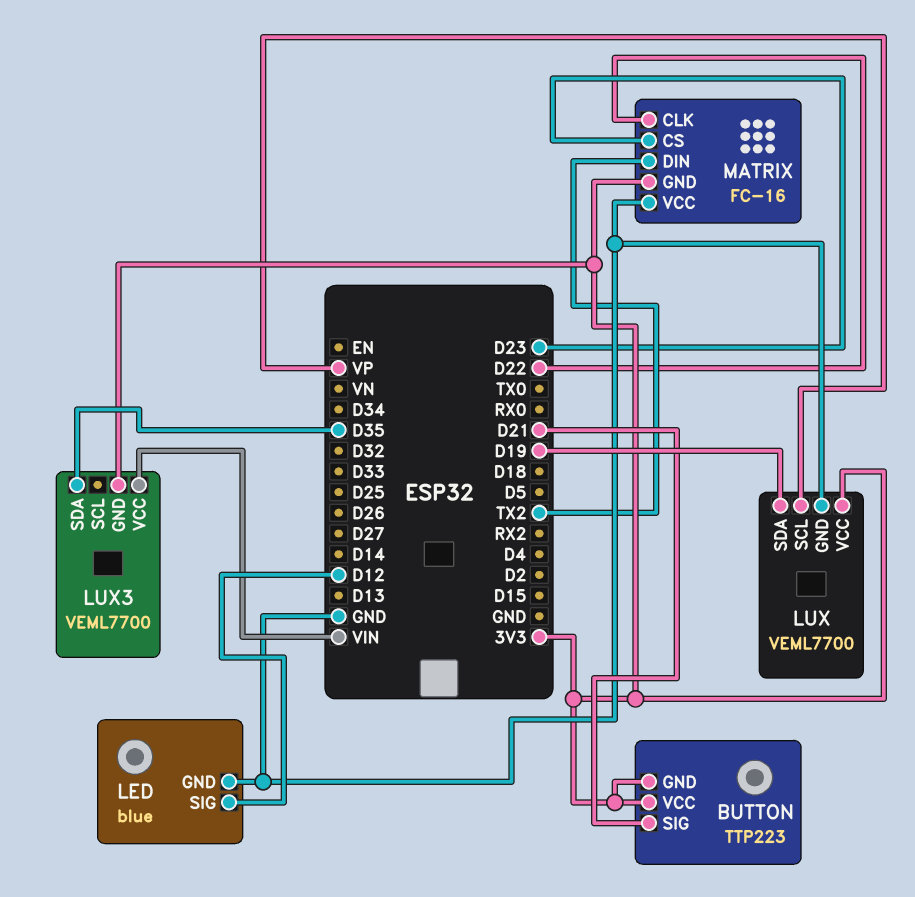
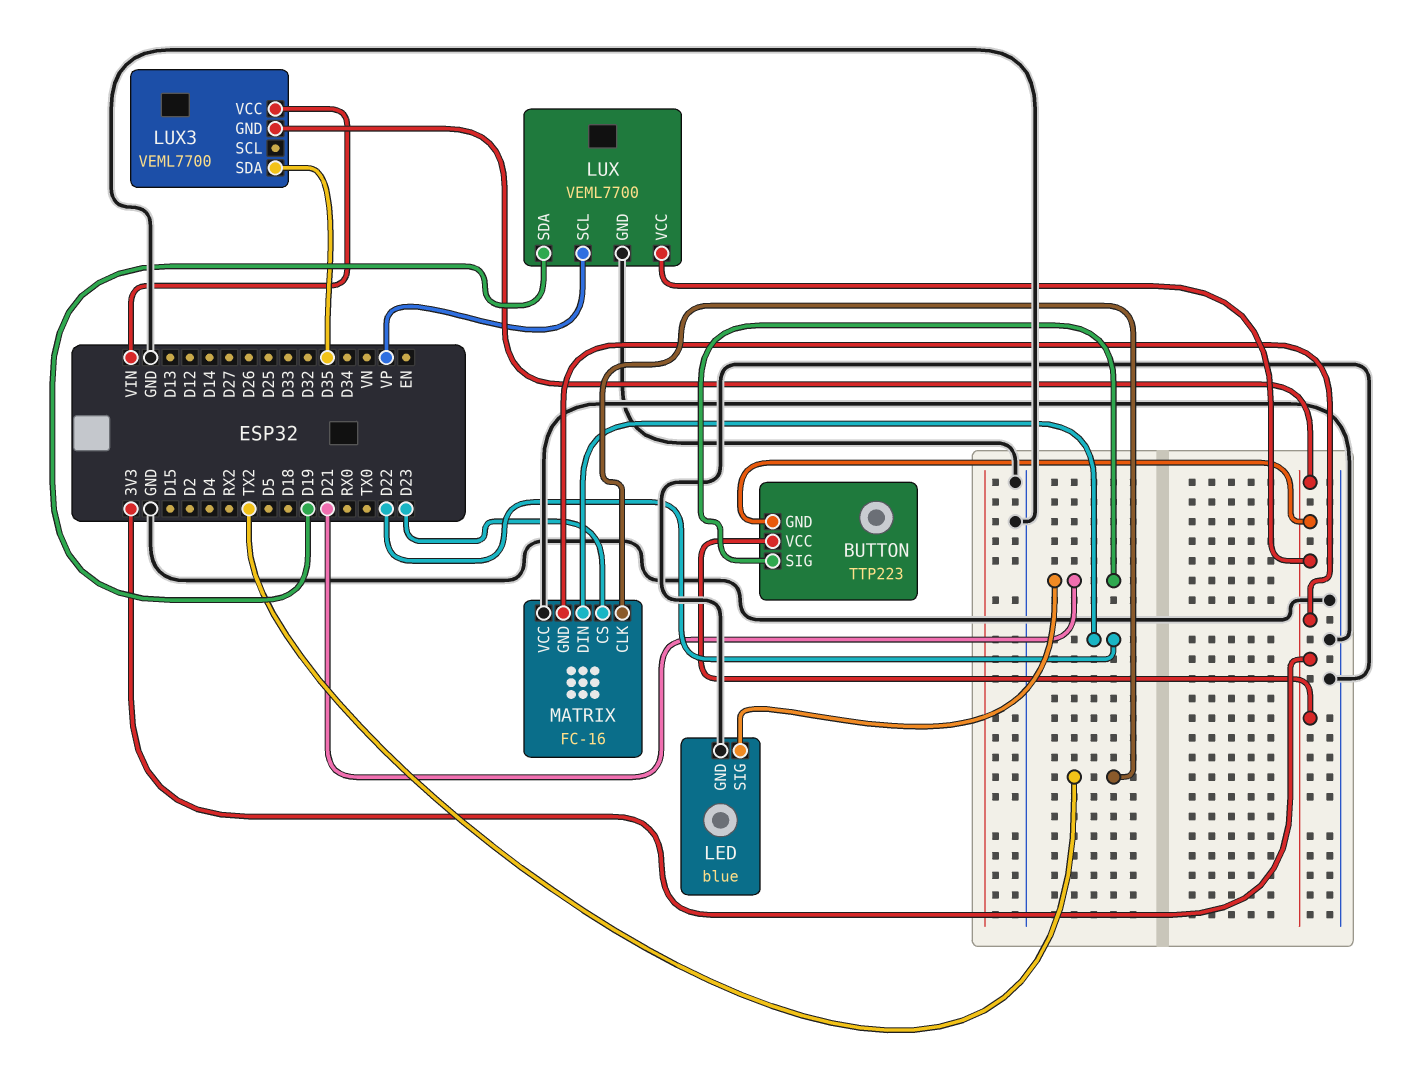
LED pin SIG: D12 -> D21
MATRIX pin CLK: D22 -> TX2
MATRIX pin DIN: TX2 -> D22

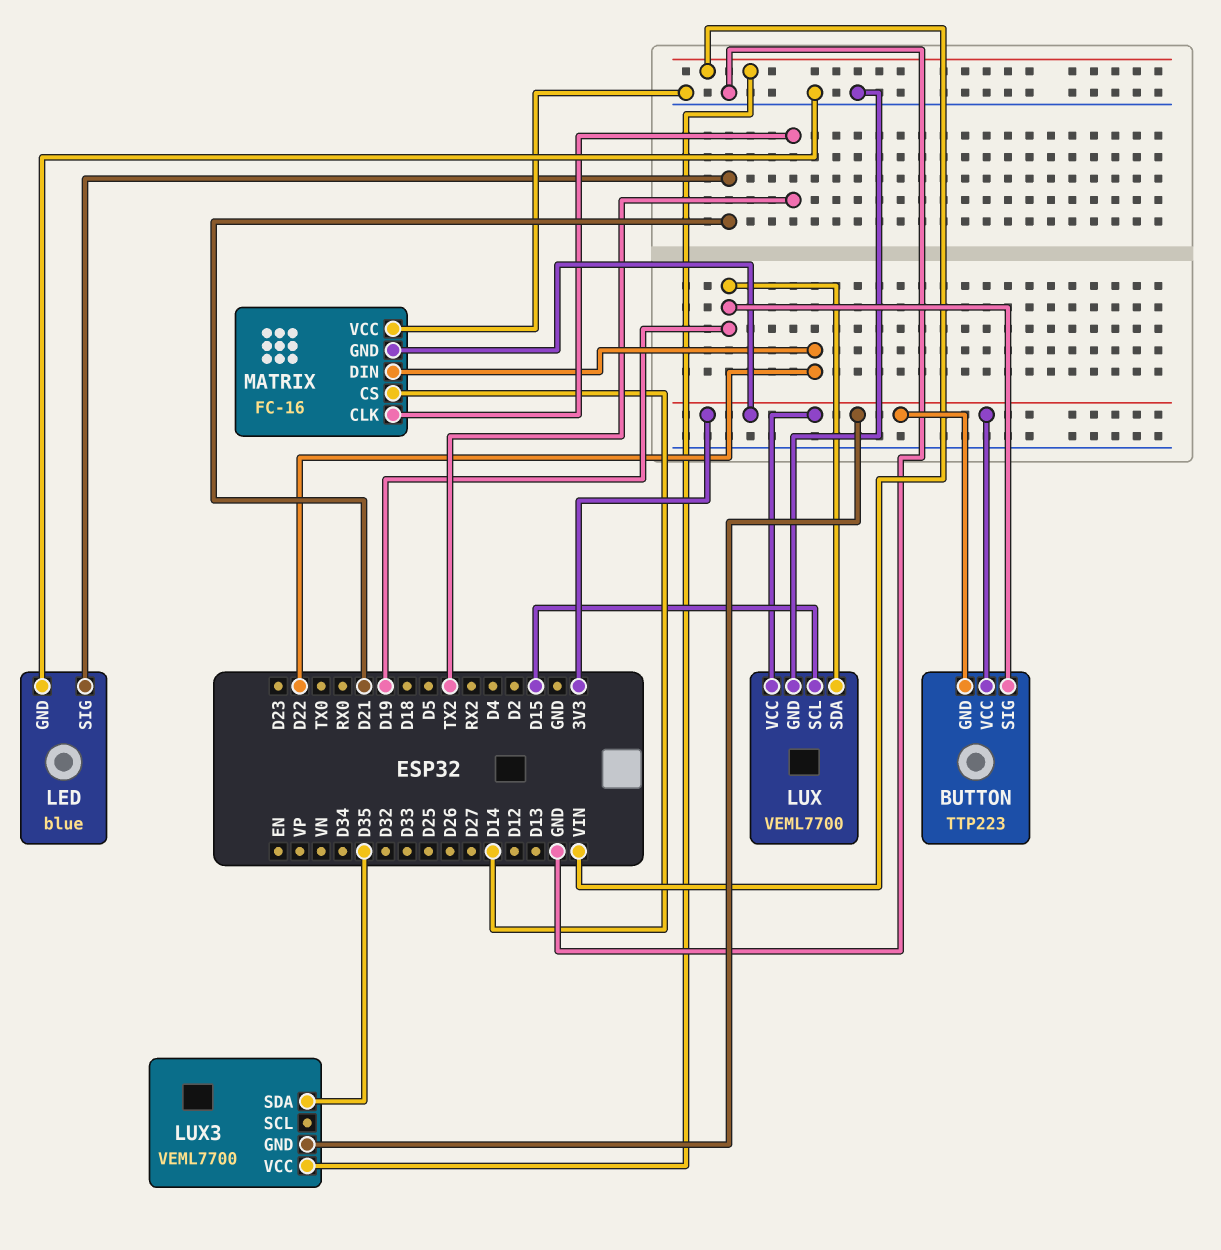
BUTTON pin SIG: D21 -> D19
LUX pin SCL: VP -> D15
MATRIX pin CS: D23 -> D14

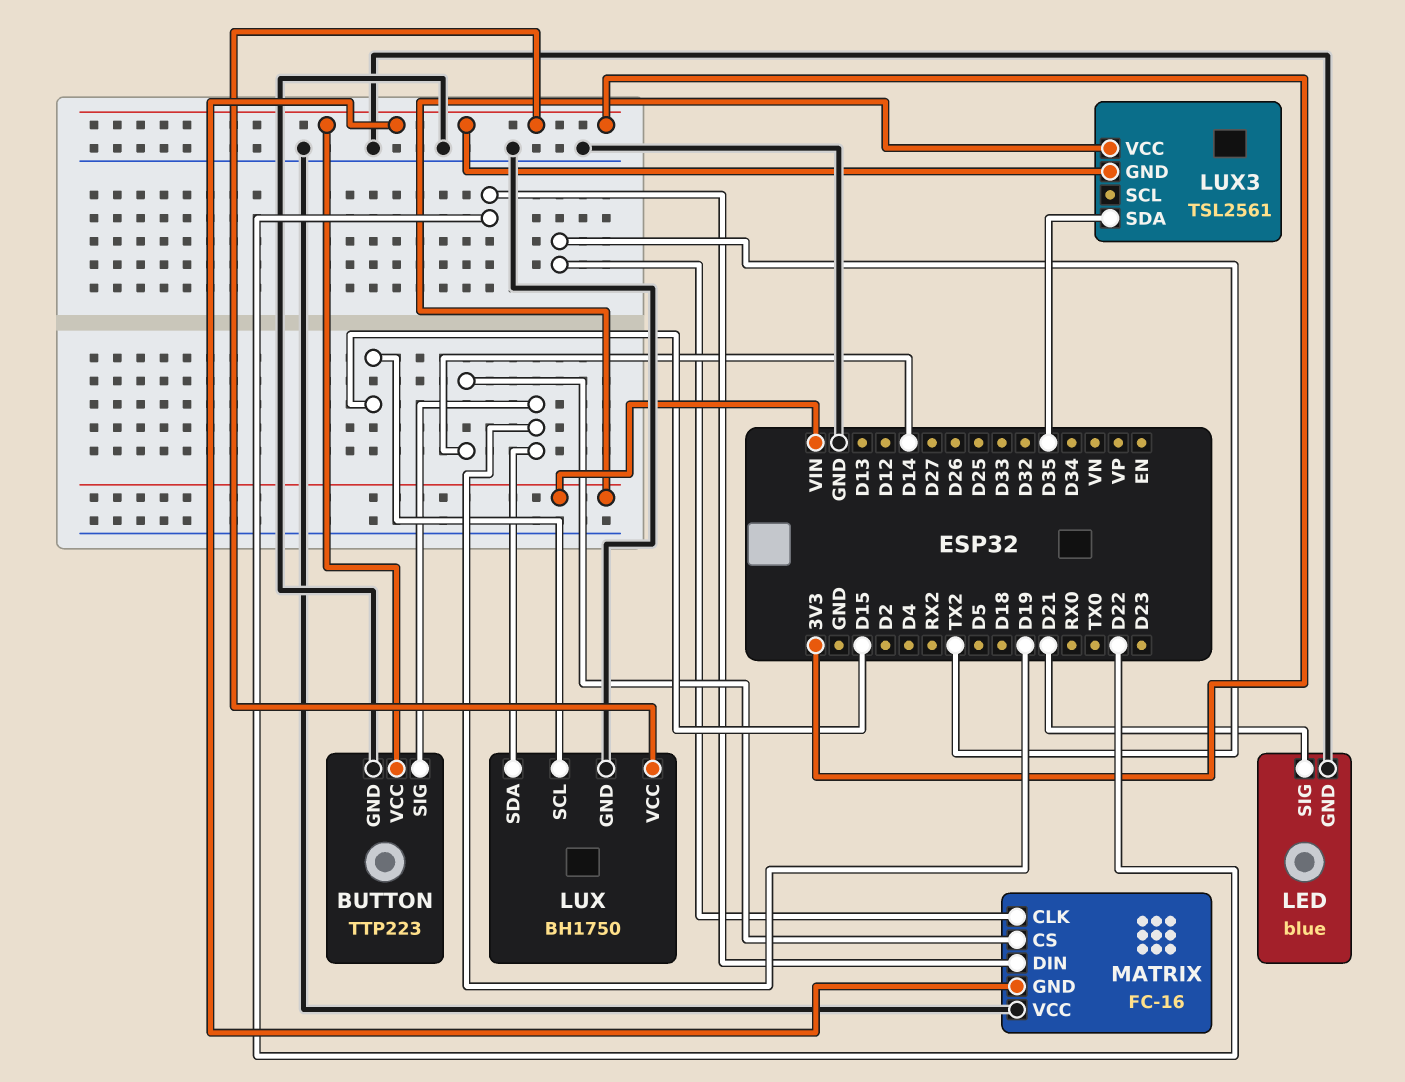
BUTTON pin GND: 3V3 -> GND
LUX: VEML7700 -> BH1750
LUX3: VEML7700 -> TSL2561

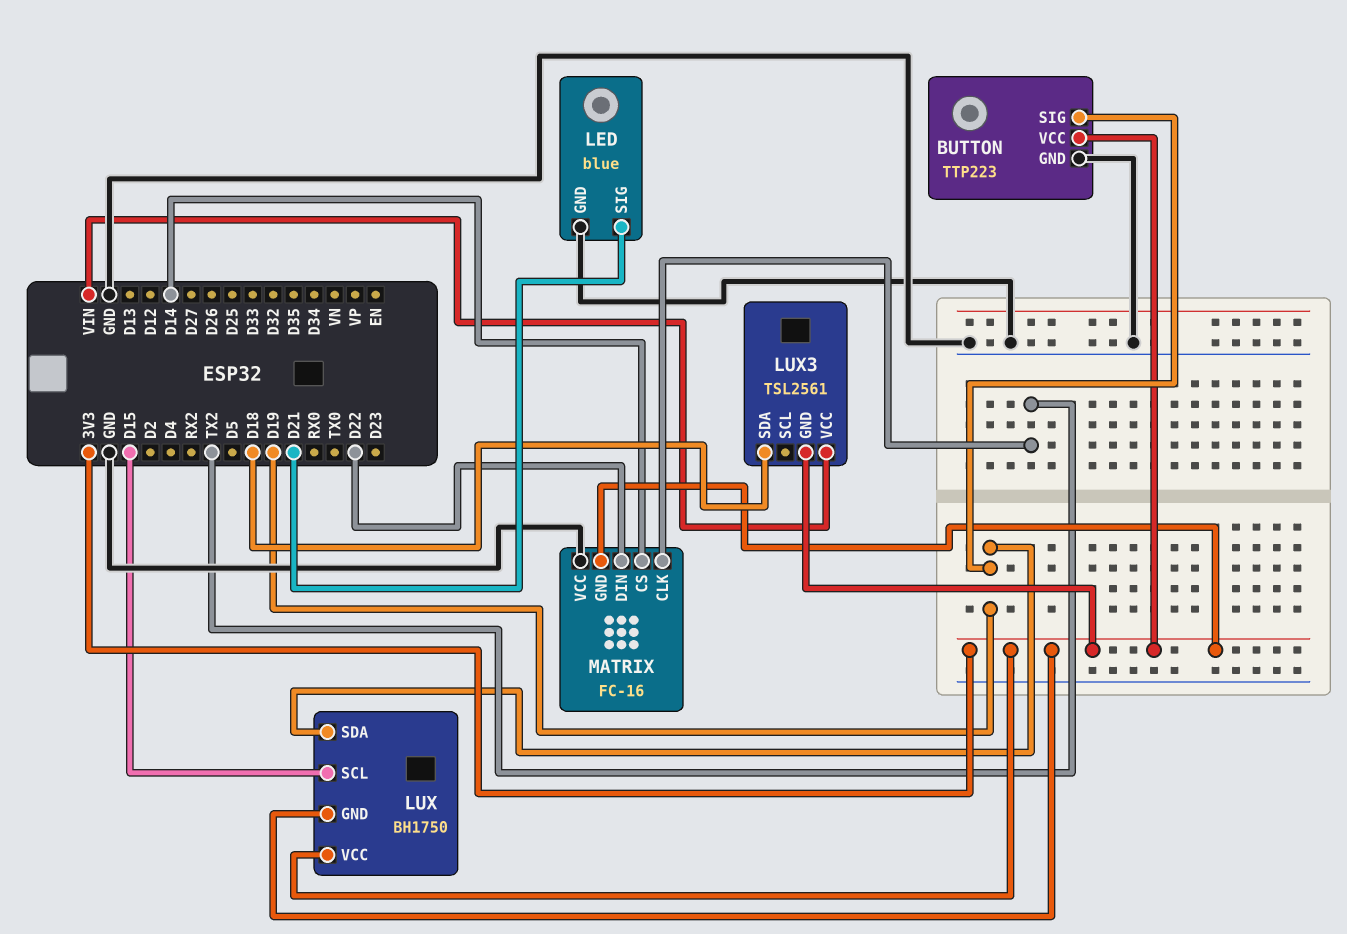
LUX pin GND: GND -> 3V3
LUX3 pin SDA: D35 -> D18

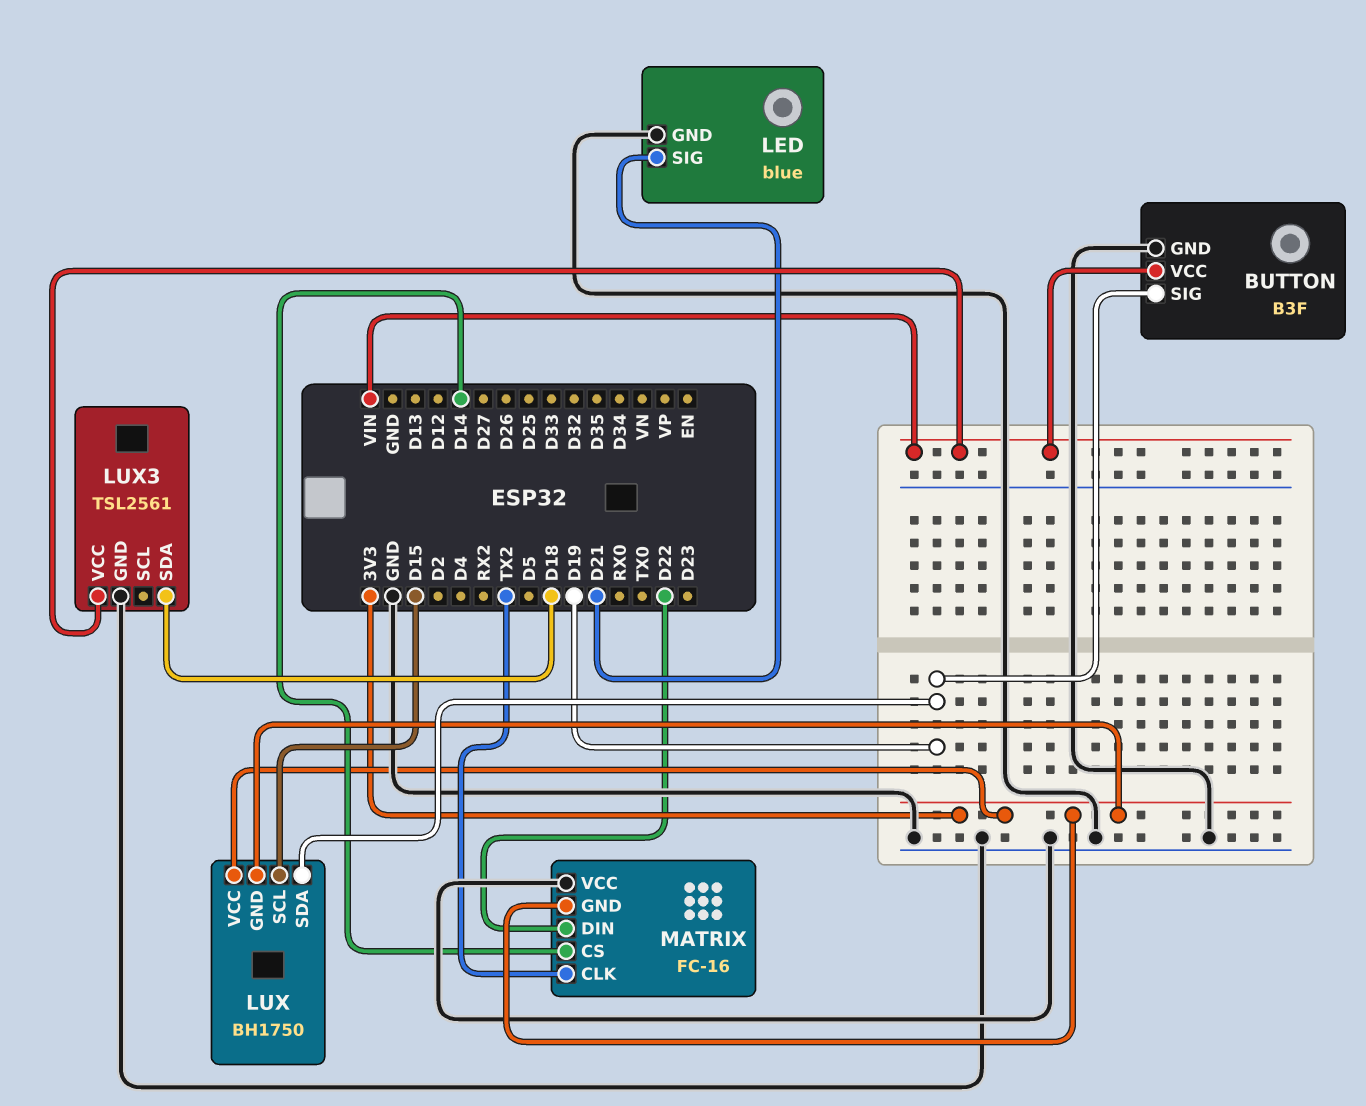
BUTTON: TTP223 -> B3F
BUTTON pin VCC: 3V3 -> VIN
LUX3 pin GND: 3V3 -> GND

